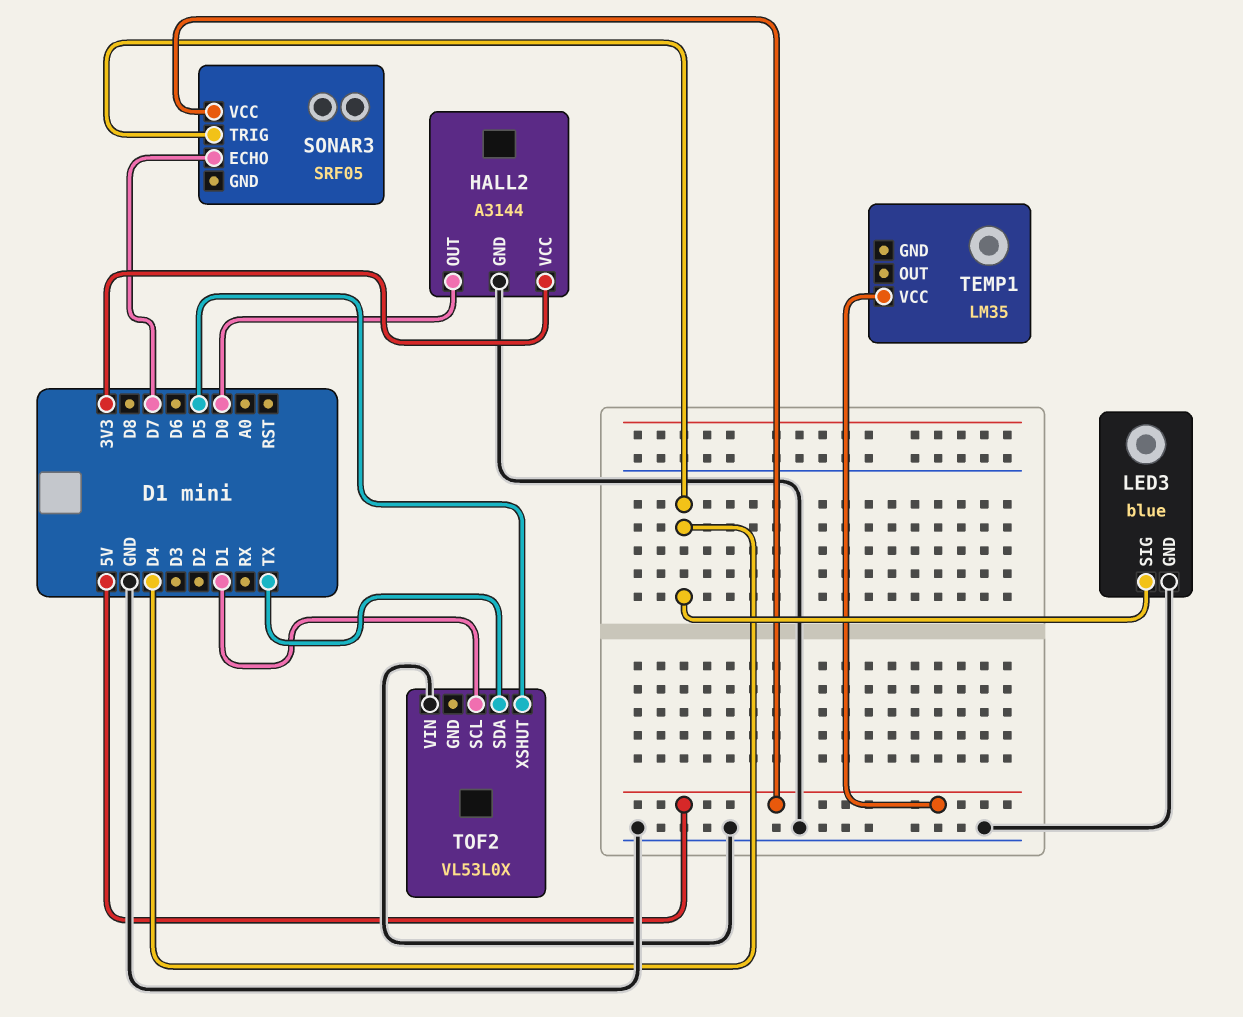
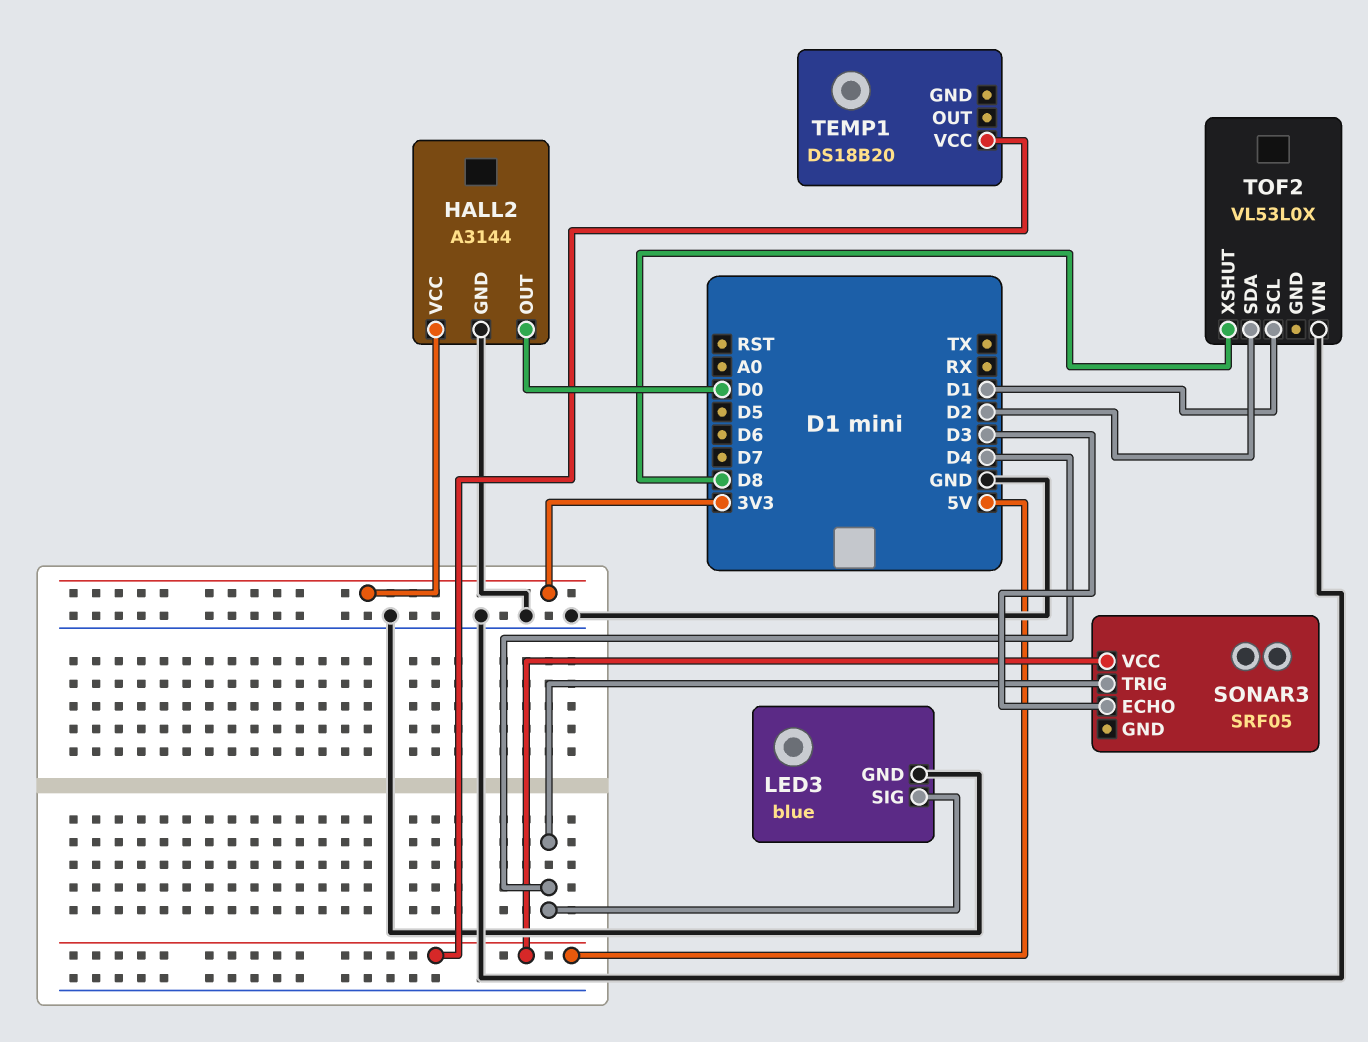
SONAR3 pin ECHO: D7 -> D3
TEMP1: LM35 -> DS18B20
TOF2 pin SDA: TX -> D2
TOF2 pin XSHUT: D5 -> D8

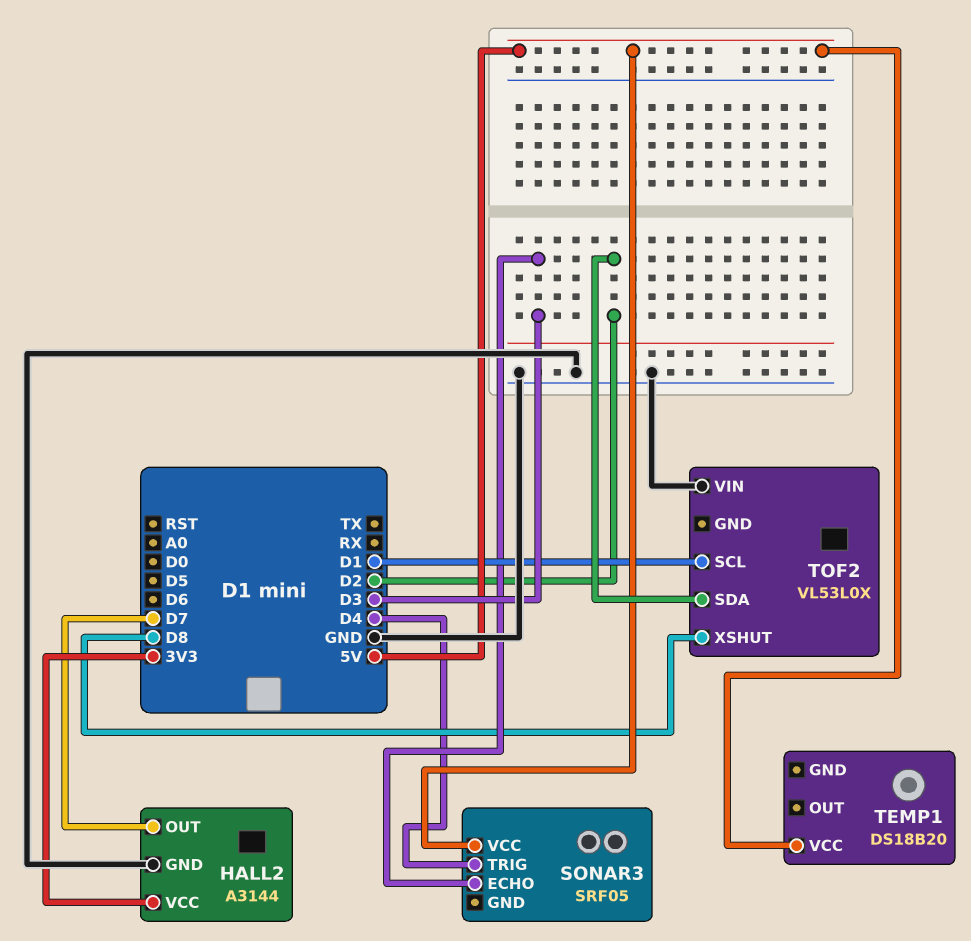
HALL2 pin OUT: D0 -> D7
LED3: blue -> none
LED3 pin GND: GND -> none
LED3 pin SIG: D4 -> none

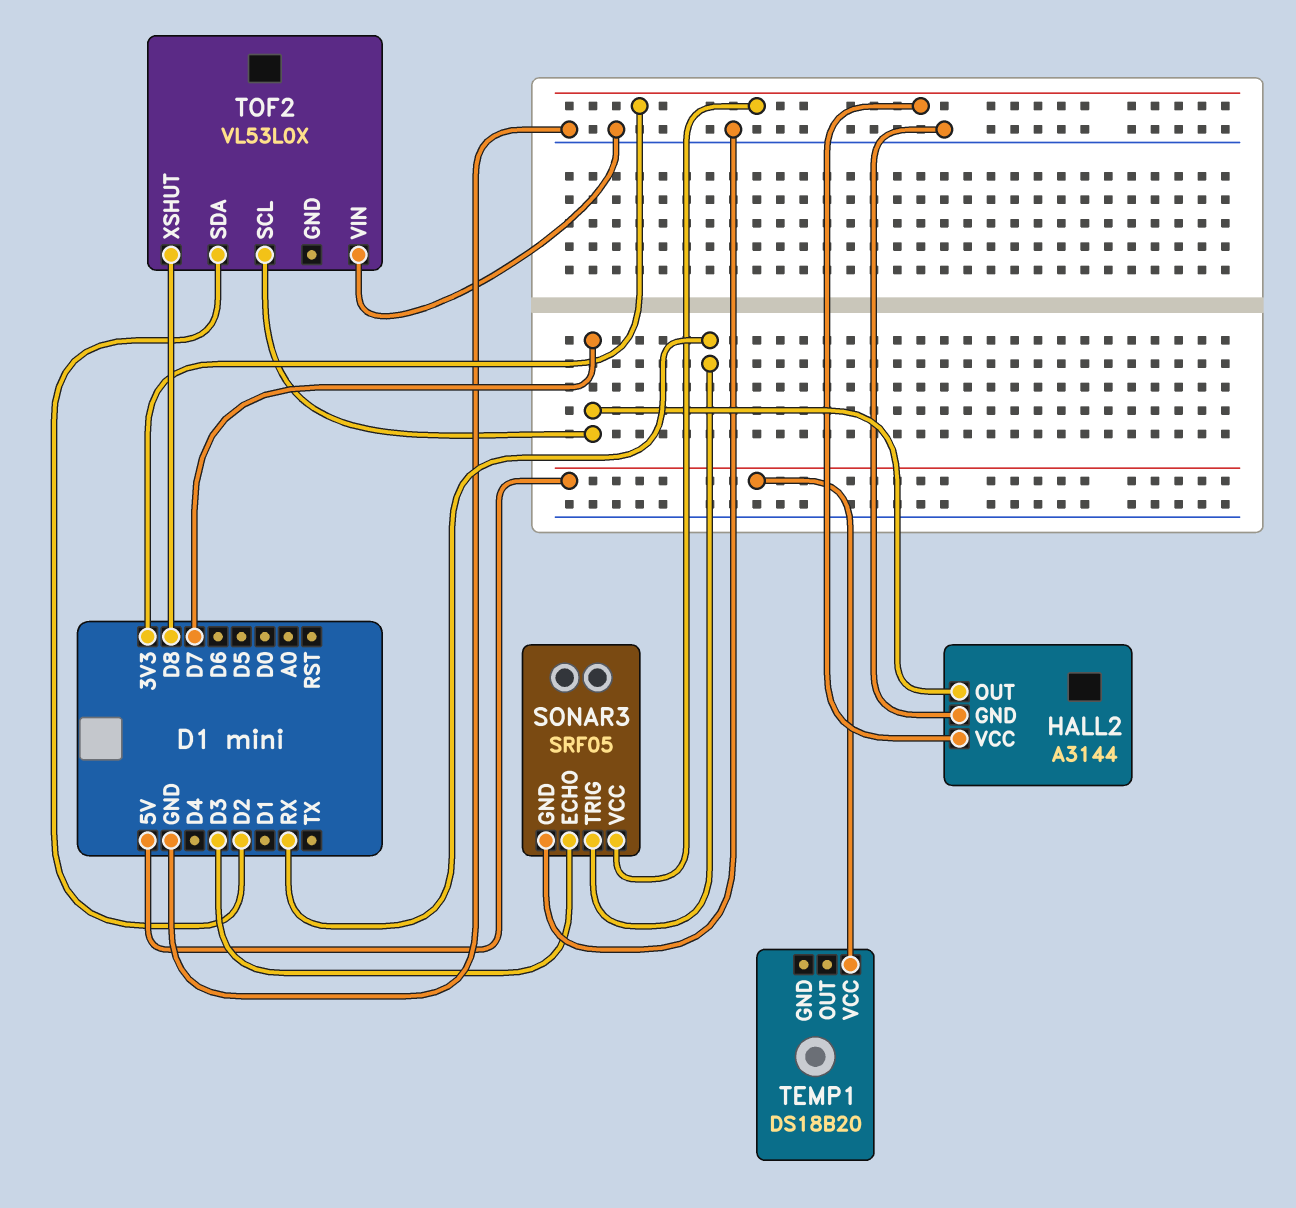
SONAR3 pin GND: none -> GND
SONAR3 pin TRIG: D4 -> RX
SONAR3 pin VCC: 5V -> 3V3
TOF2 pin SCL: D1 -> D7

